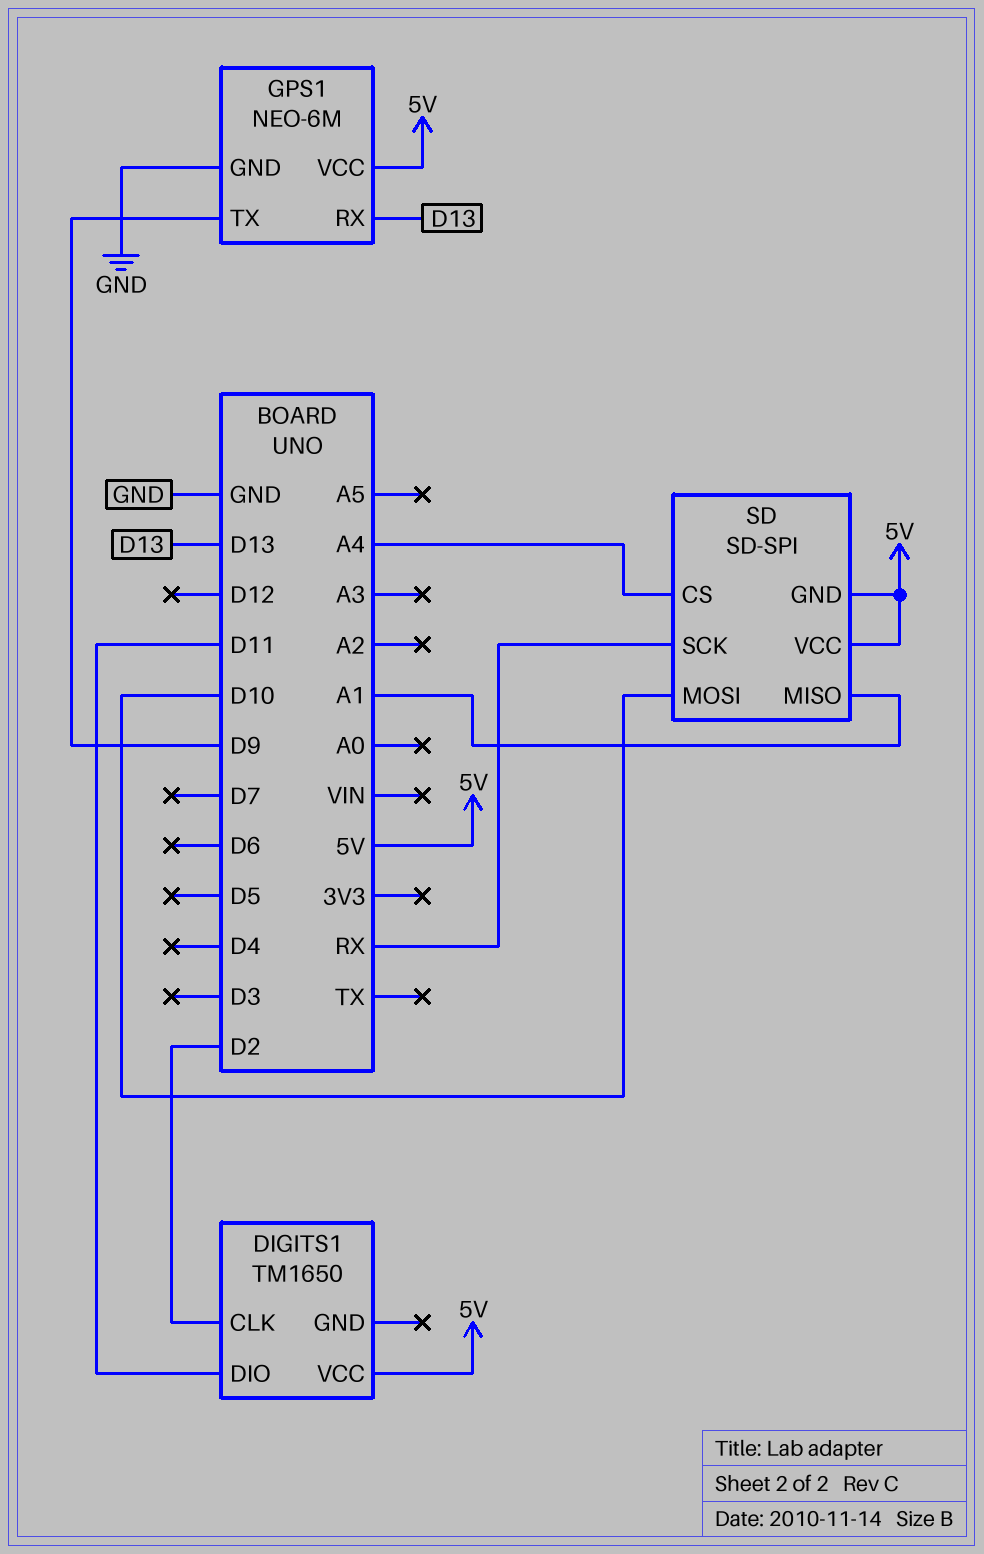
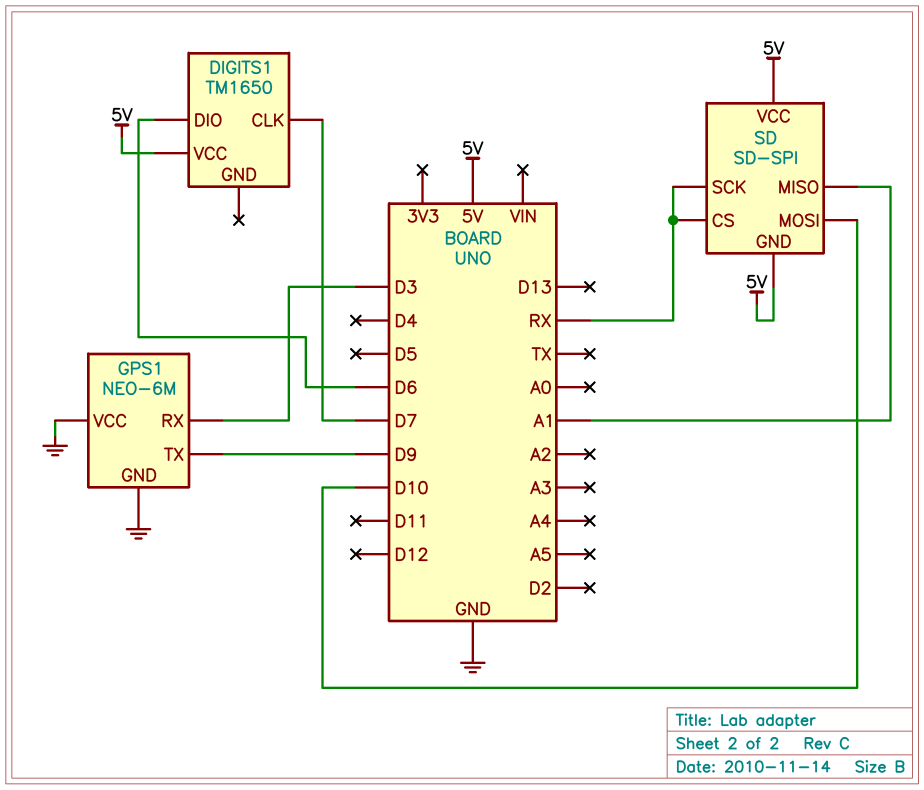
DIGITS1 pin CLK: D2 -> D7
DIGITS1 pin DIO: D11 -> D6
GPS1 pin RX: D13 -> D3
GPS1 pin VCC: 5V -> GND
SD pin CS: A4 -> RX

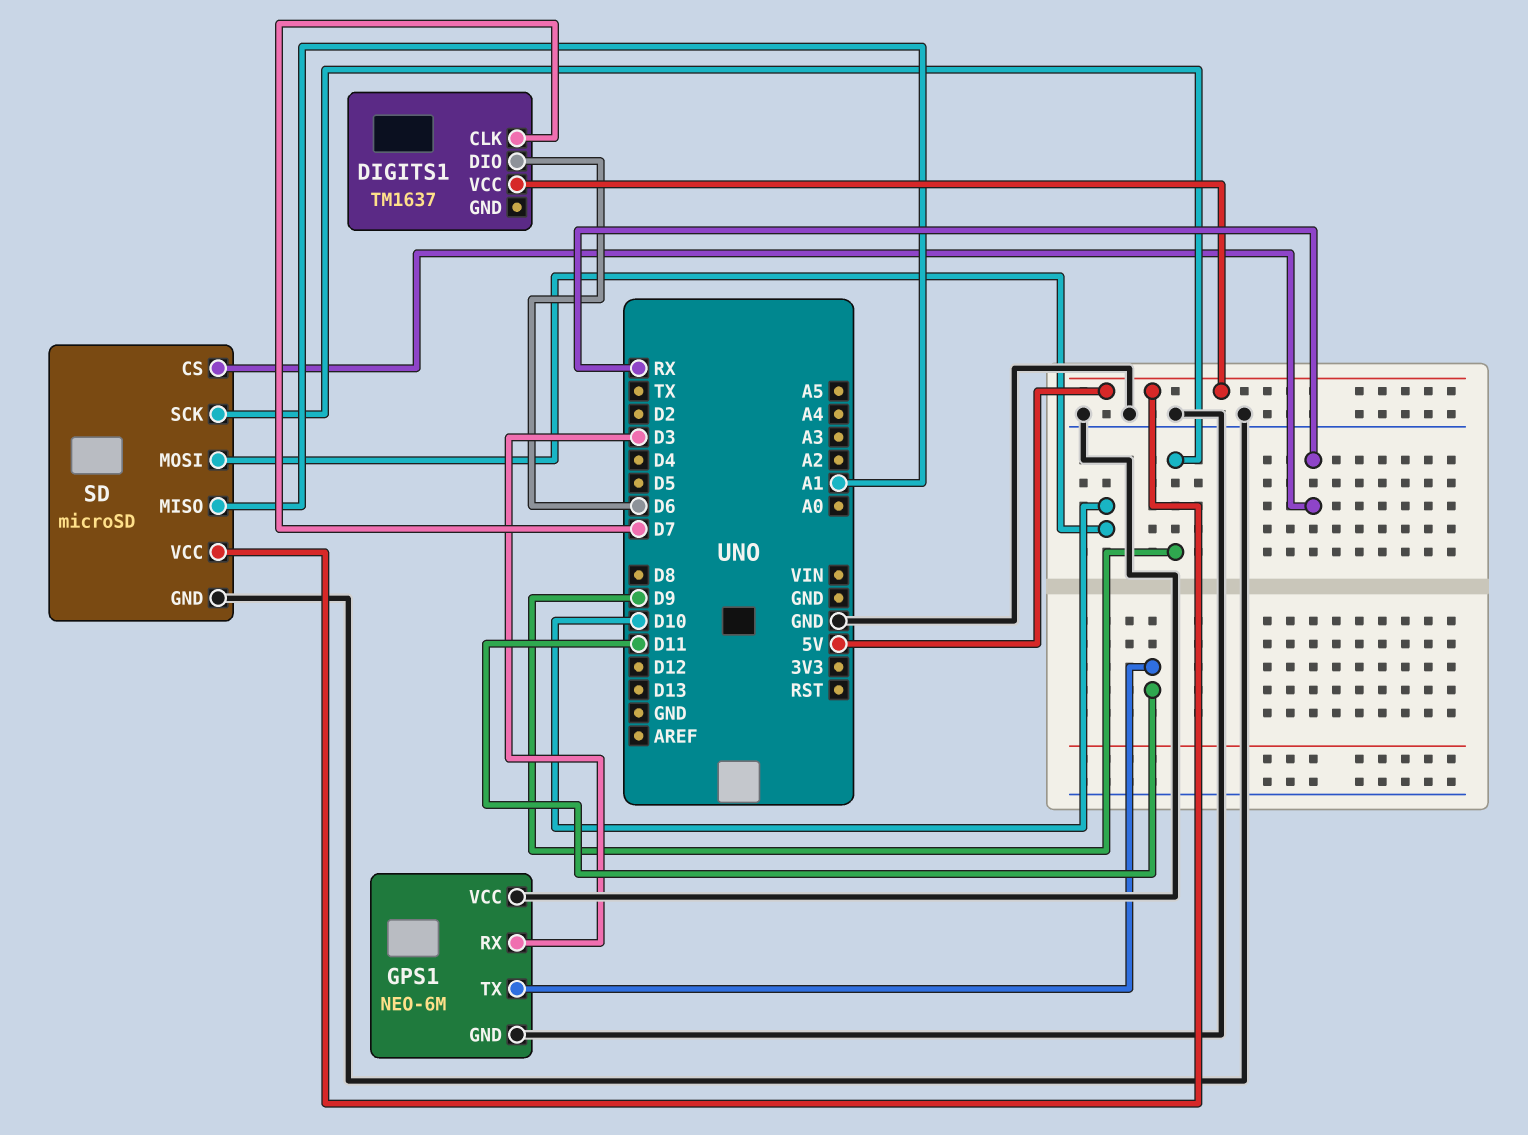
DIGITS1: TM1650 -> TM1637
GPS1 pin TX: D9 -> D11
SD: SD-SPI -> microSD
SD pin GND: 5V -> GND
SD pin SCK: RX -> D9

